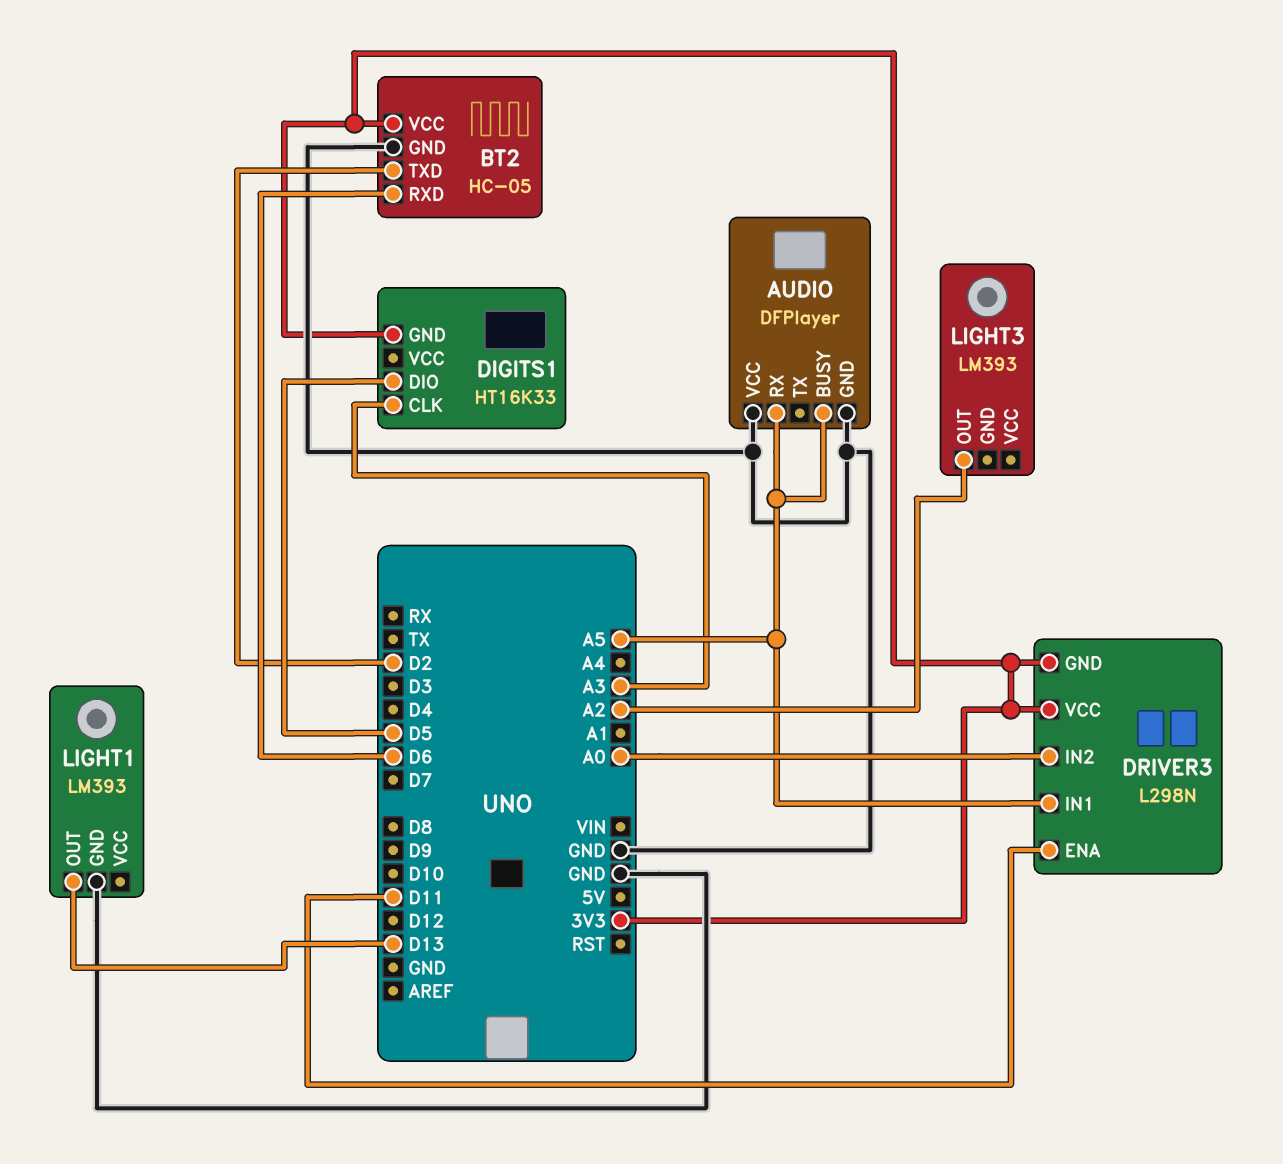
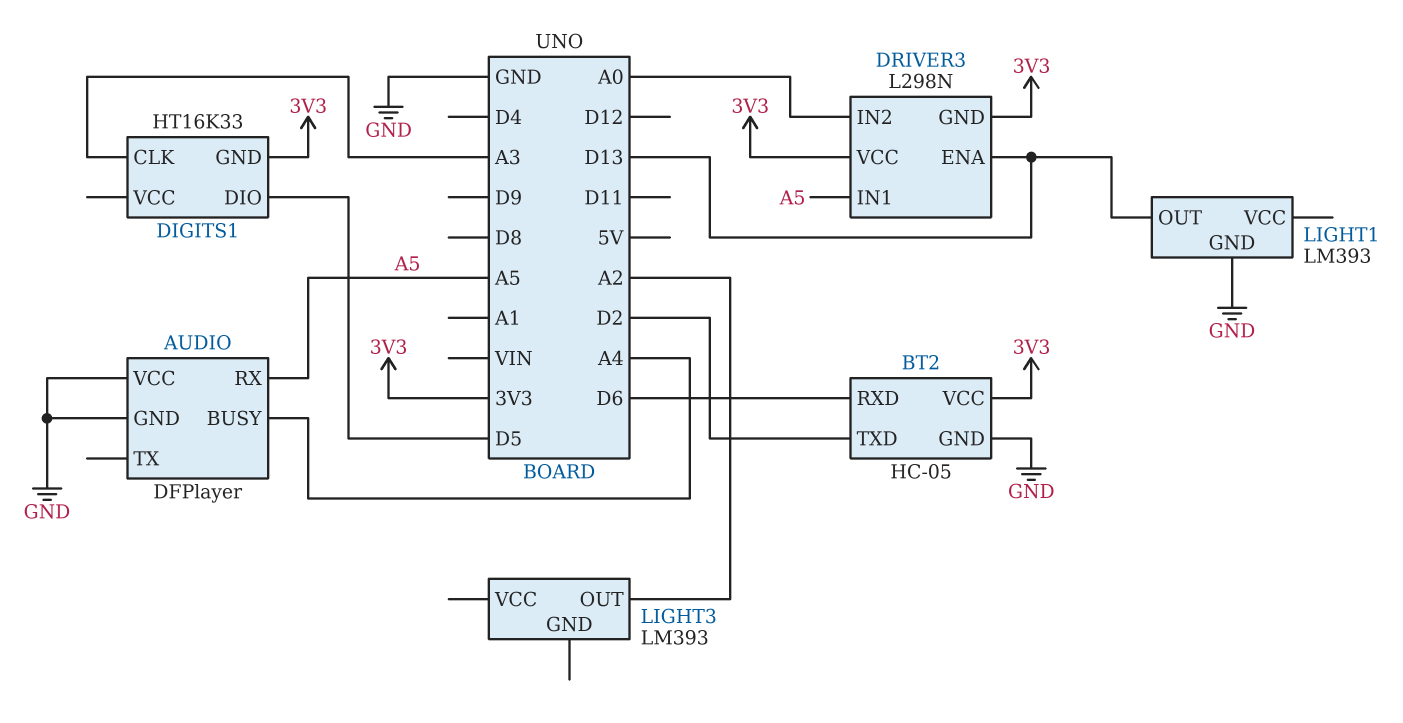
AUDIO pin BUSY: A5 -> A4
DRIVER3 pin ENA: D11 -> D13

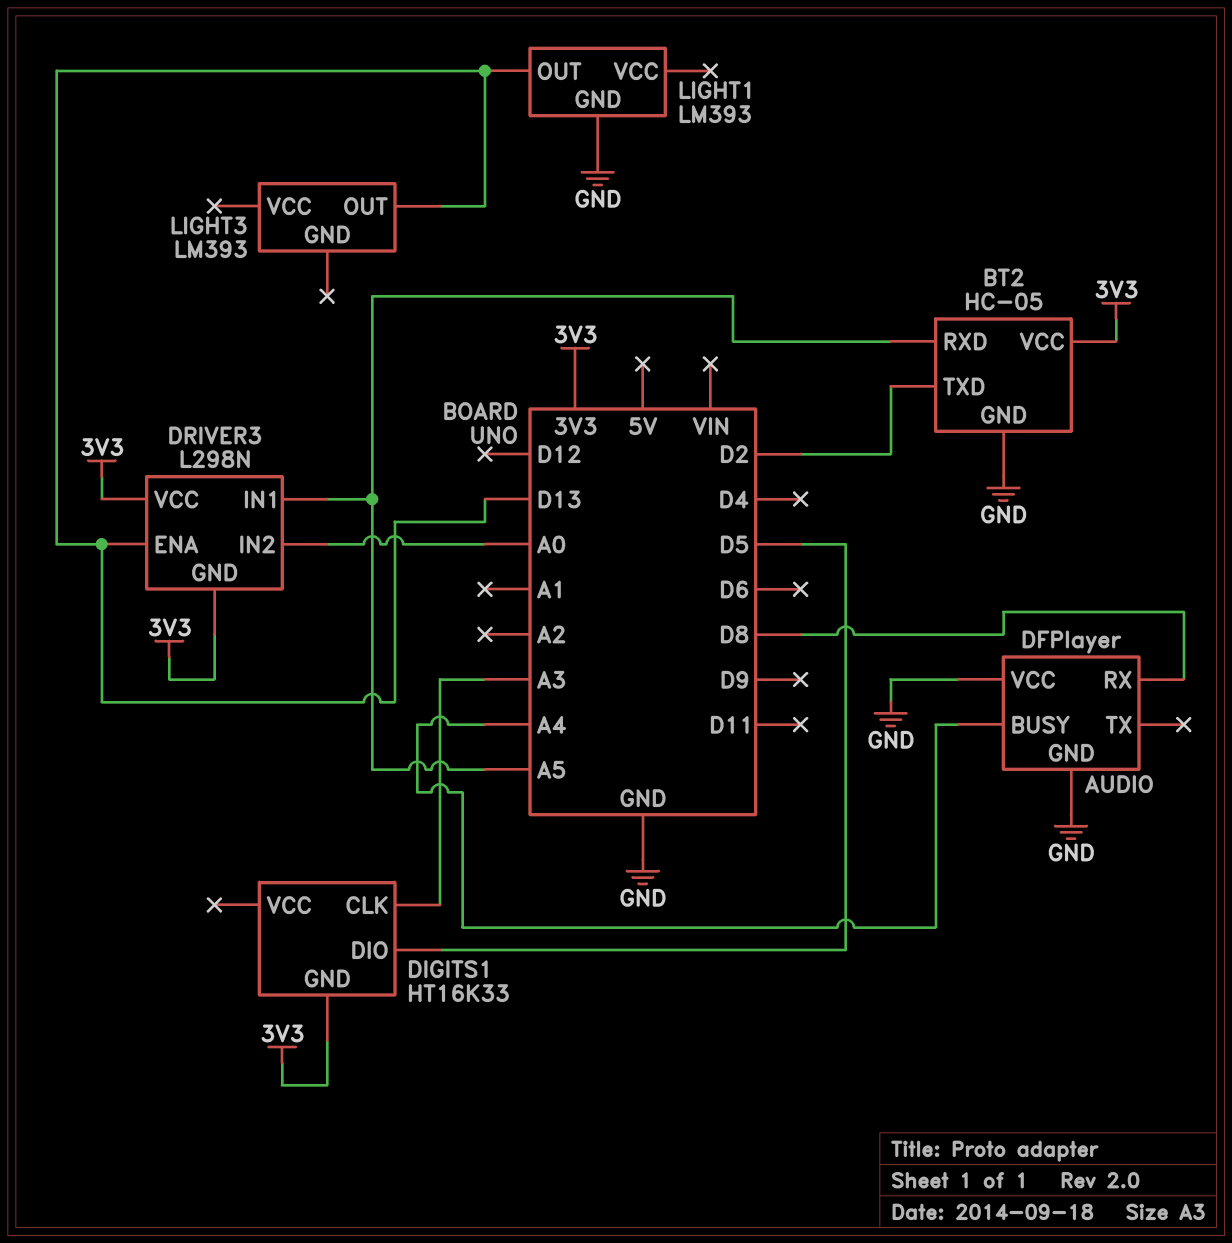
AUDIO pin RX: A5 -> D8
BT2 pin RXD: D6 -> A5
LIGHT3 pin OUT: A2 -> D13

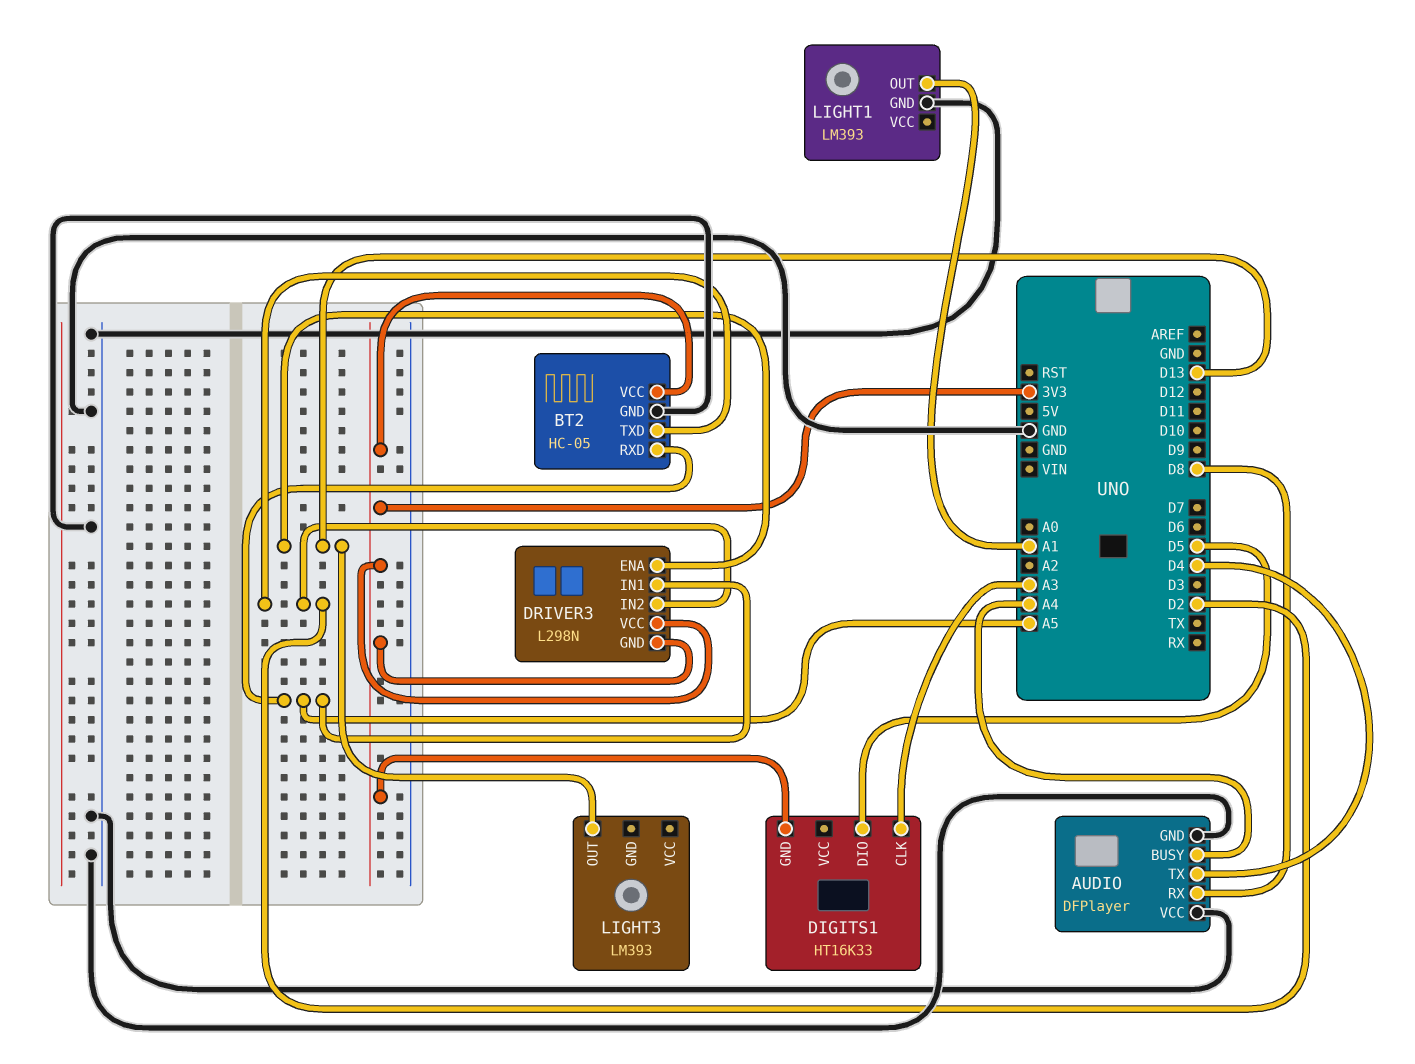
AUDIO pin TX: none -> D4
DRIVER3 pin IN2: A0 -> D2
LIGHT1 pin OUT: D13 -> A1

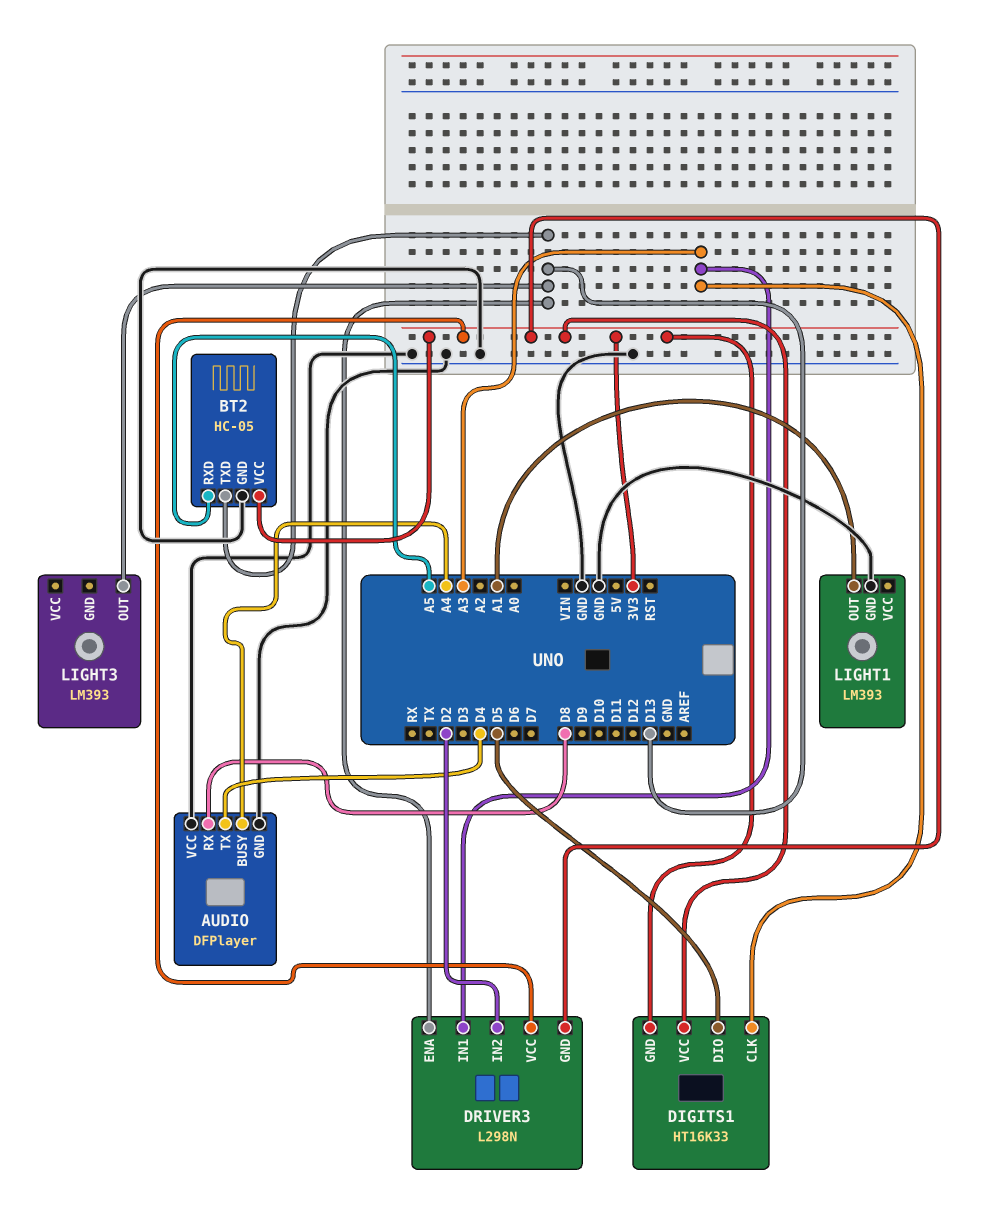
BT2 pin TXD: D2 -> D13
DIGITS1 pin VCC: none -> 3V3
DRIVER3 pin IN1: A5 -> A3

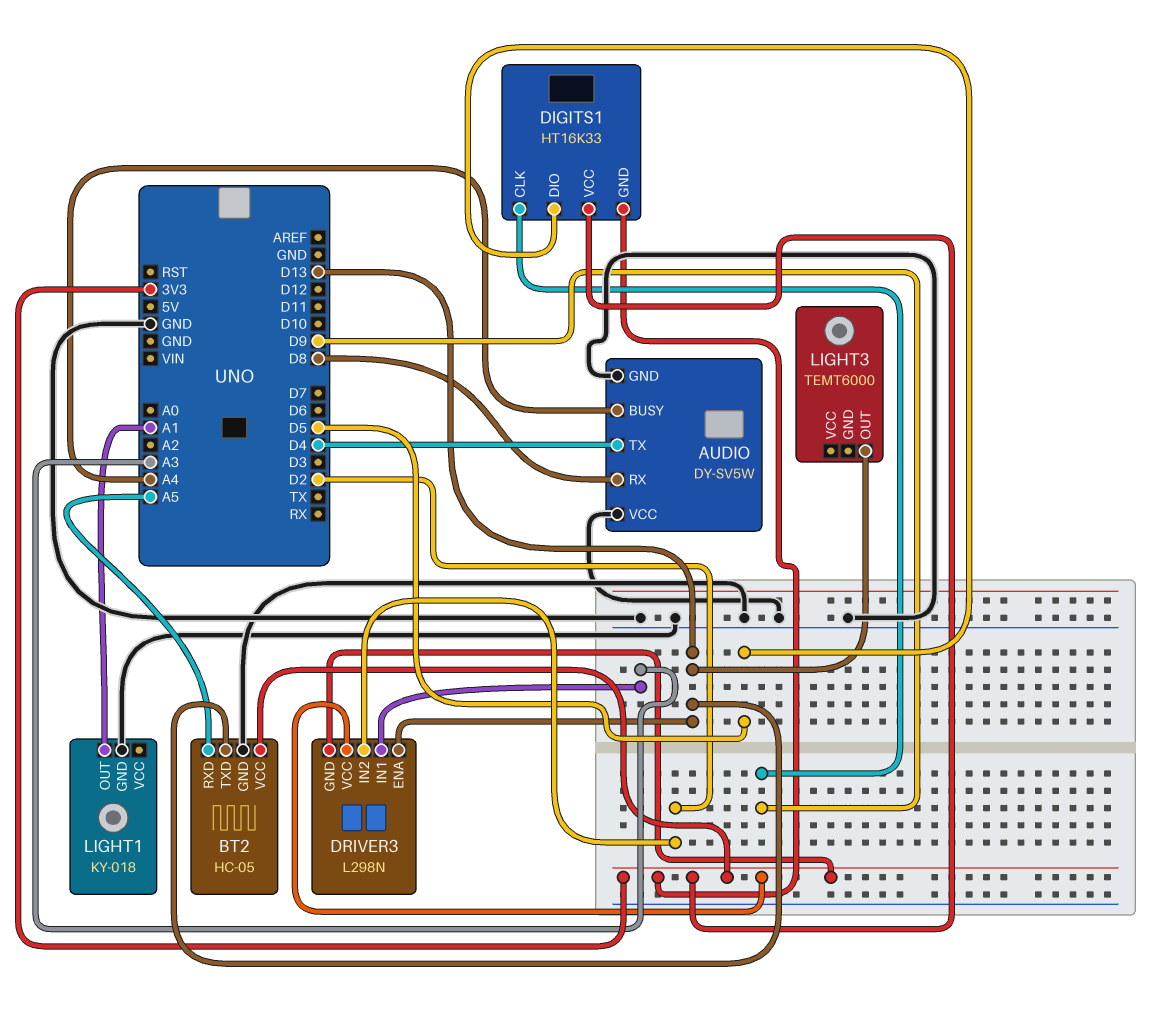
AUDIO: DFPlayer -> DY-SV5W
DIGITS1 pin CLK: A3 -> D9
LIGHT1: LM393 -> KY-018
LIGHT3: LM393 -> TEMT6000

